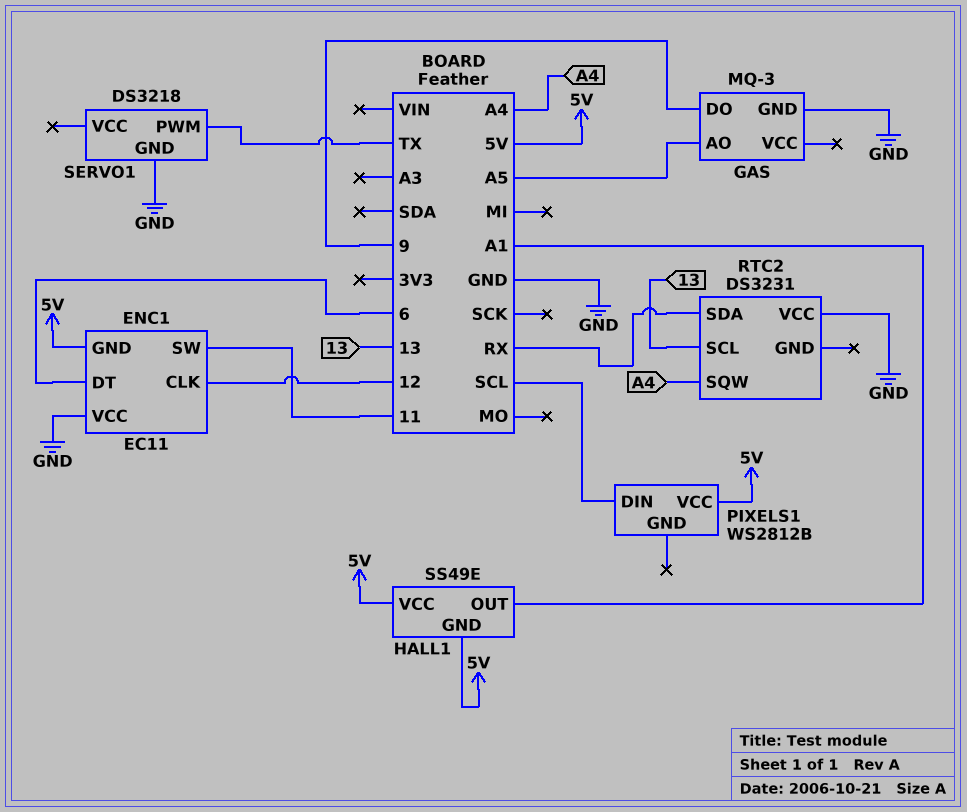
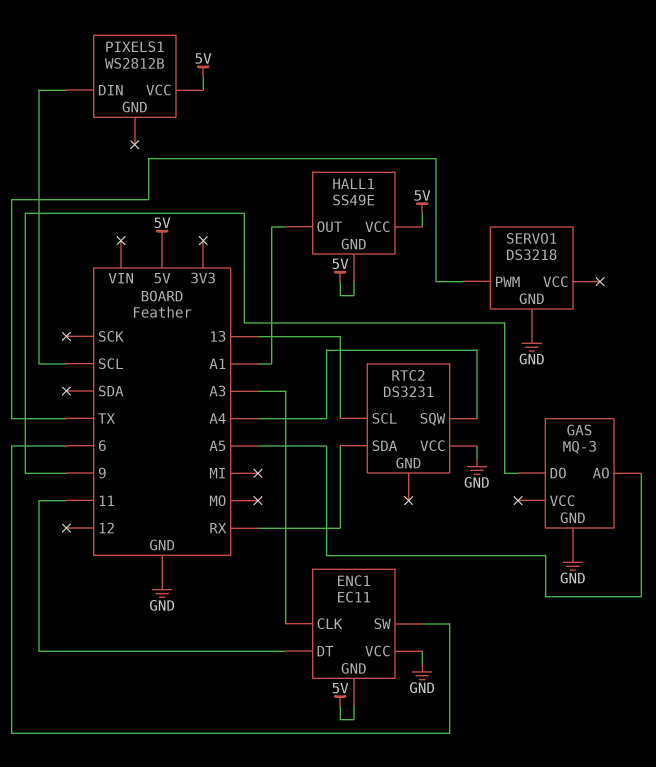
ENC1 pin CLK: 12 -> A3
ENC1 pin DT: 6 -> 11
ENC1 pin SW: 11 -> 6

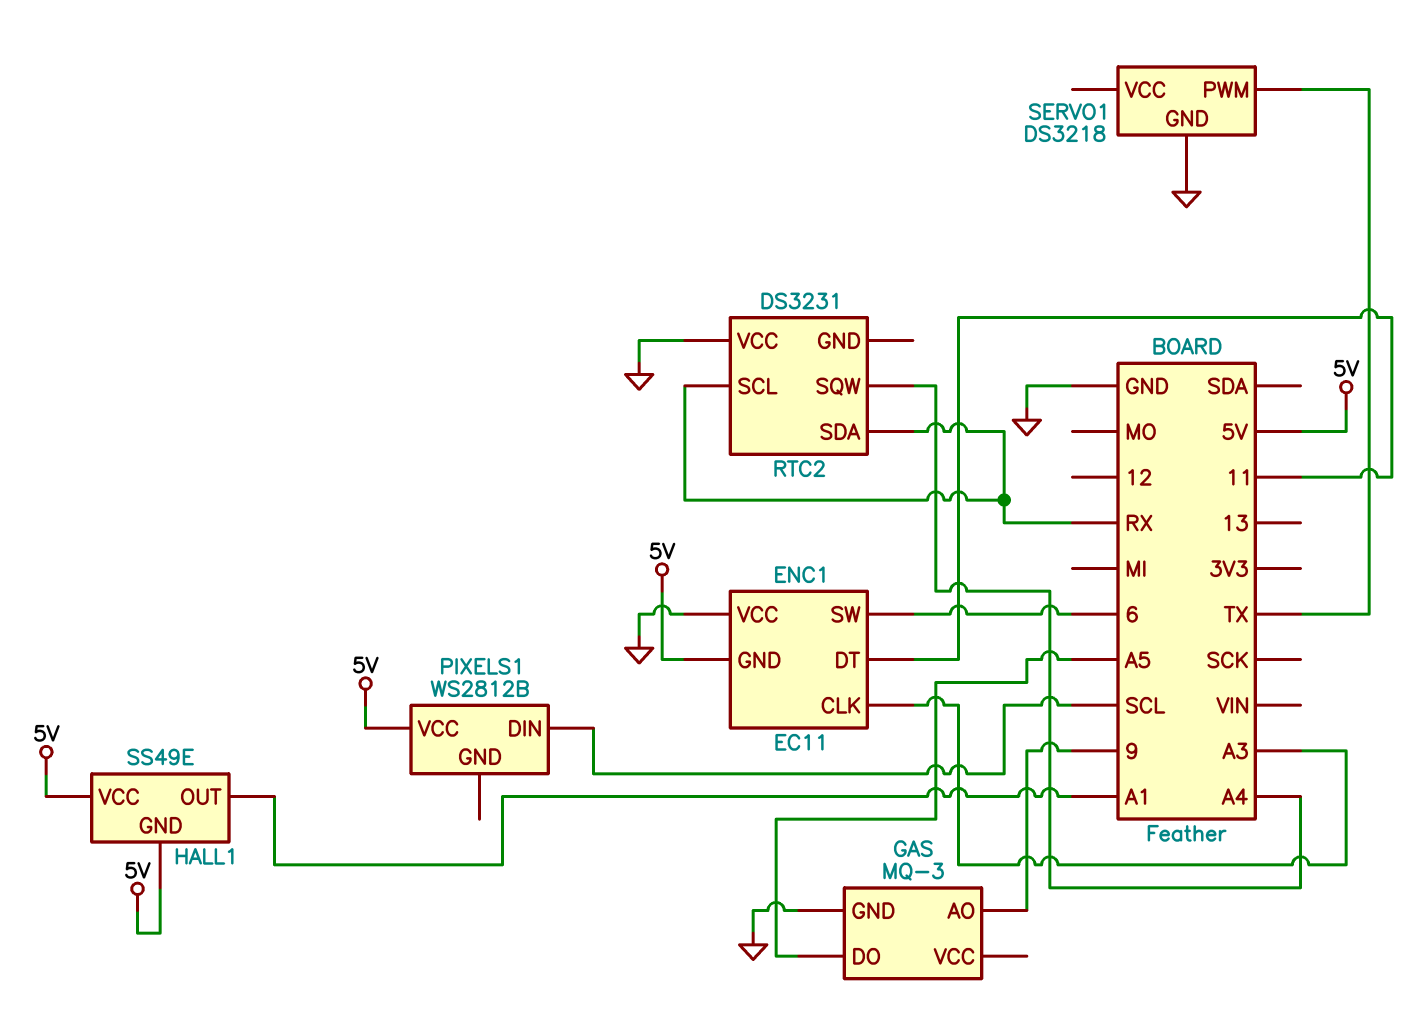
GAS pin AO: A5 -> 9
GAS pin DO: 9 -> A5
RTC2 pin SCL: 13 -> RX

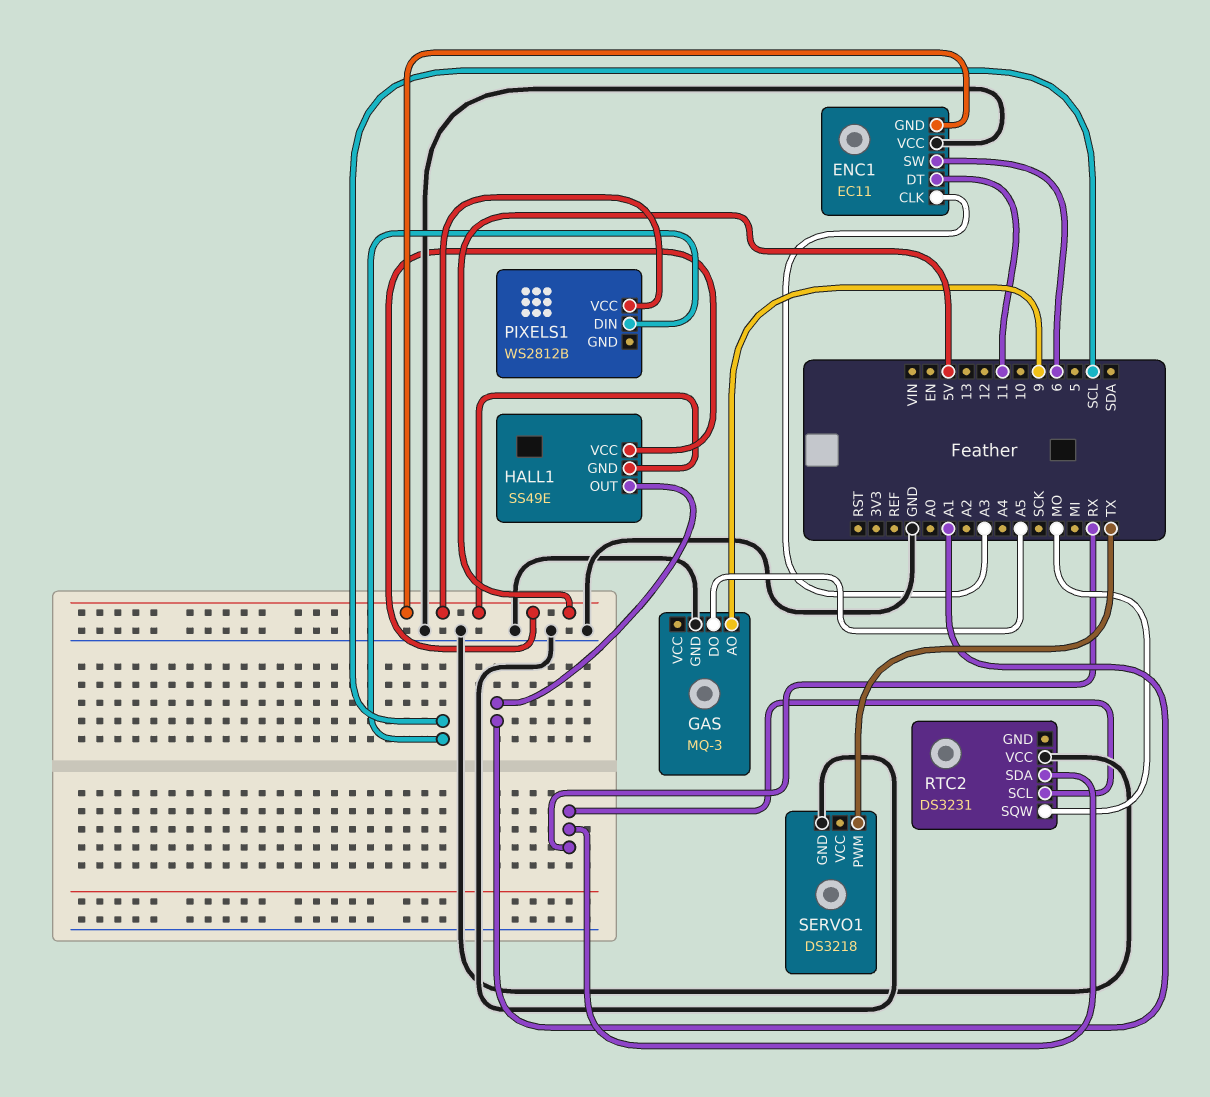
RTC2 pin SQW: A4 -> MO

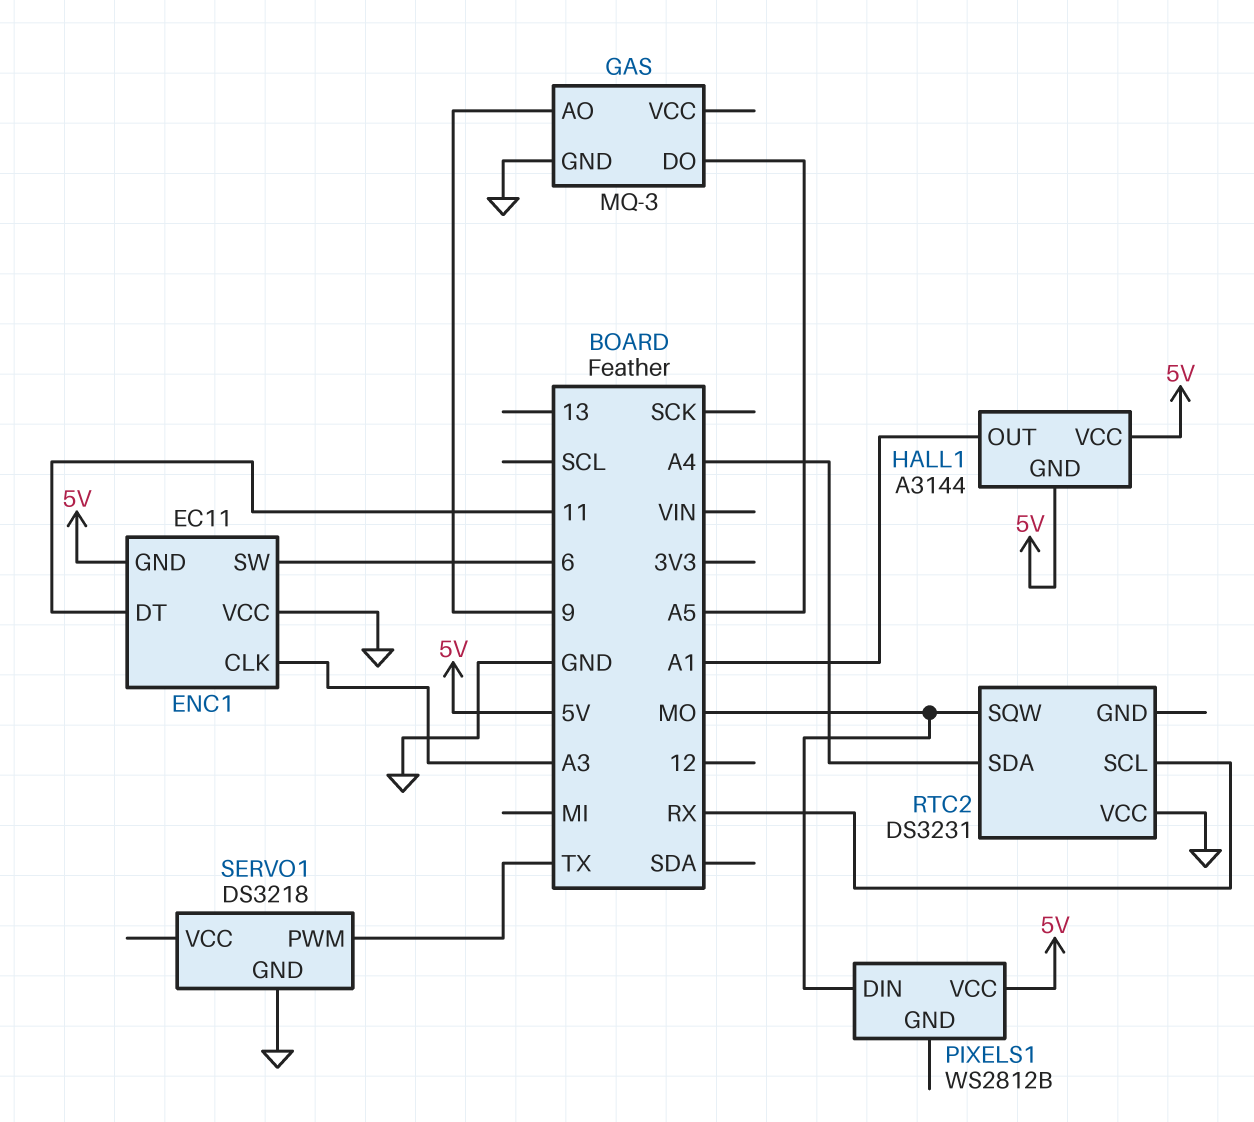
HALL1: SS49E -> A3144
PIXELS1 pin DIN: SCL -> MO
RTC2 pin SDA: RX -> A4

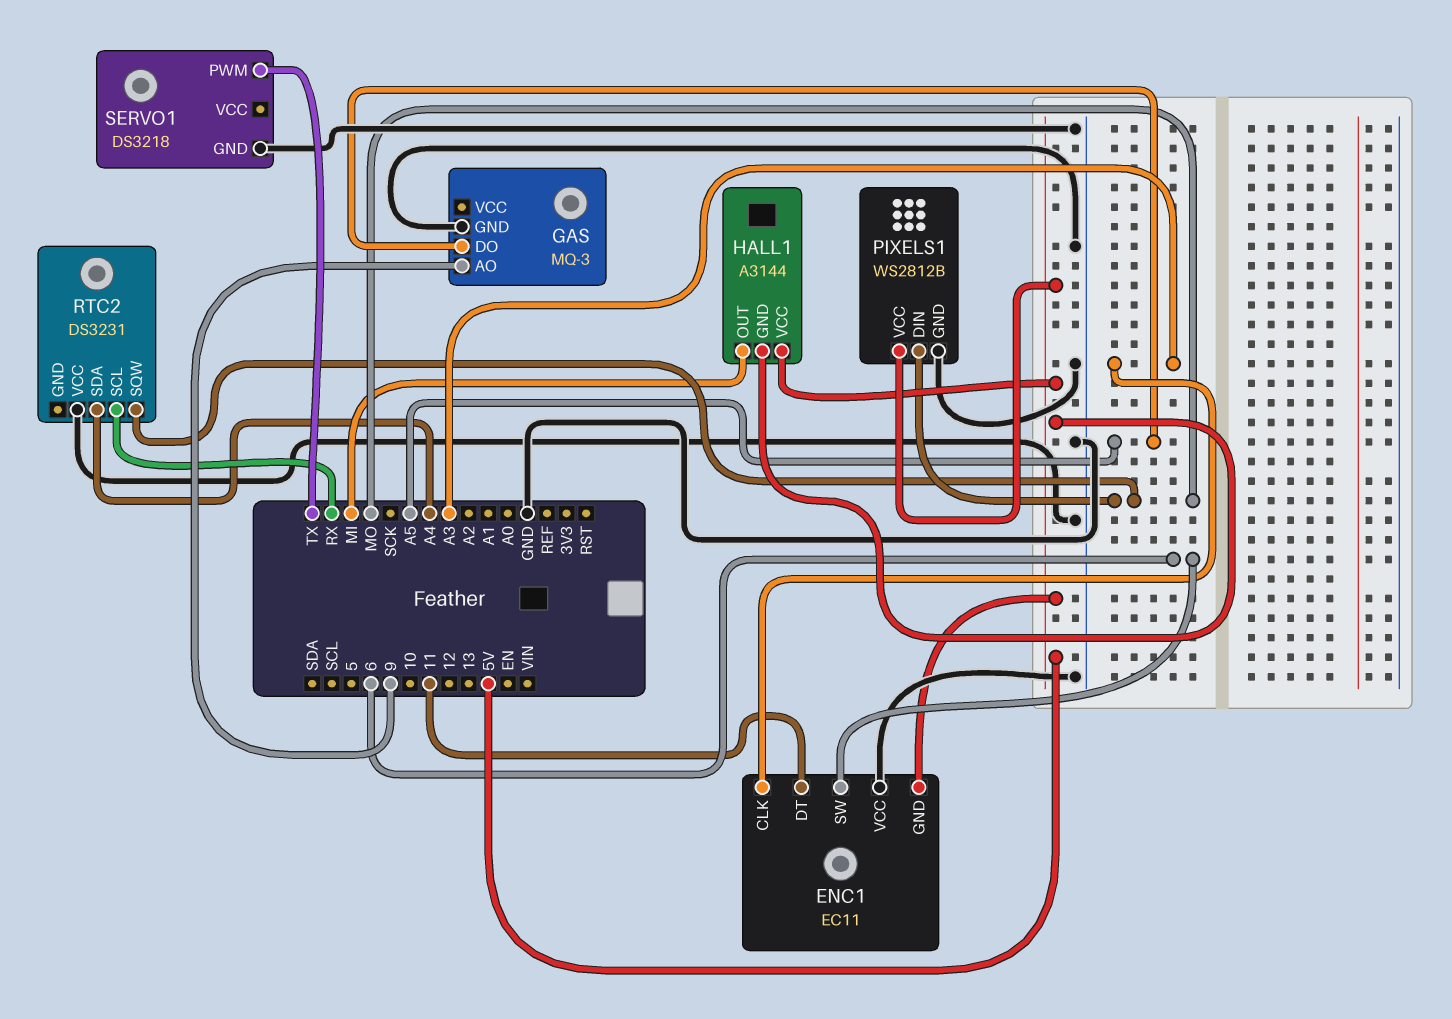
HALL1 pin OUT: A1 -> MI
PIXELS1 pin GND: none -> GND

